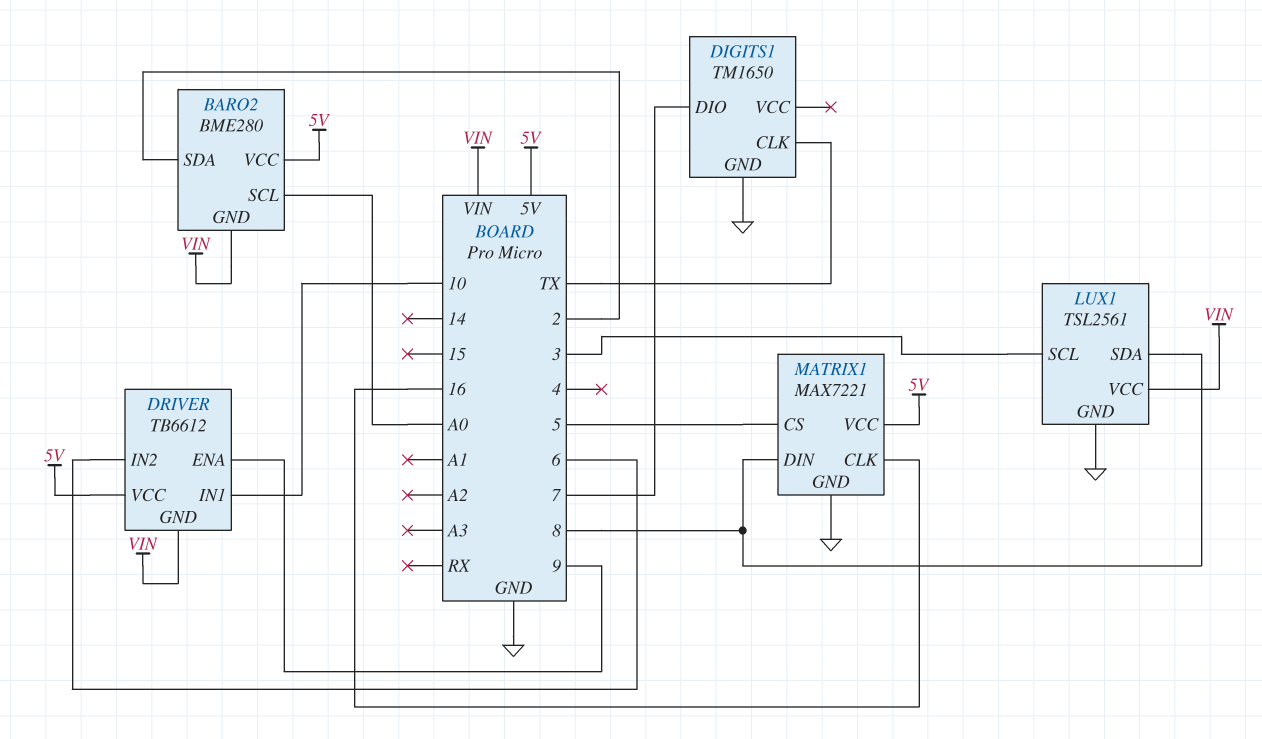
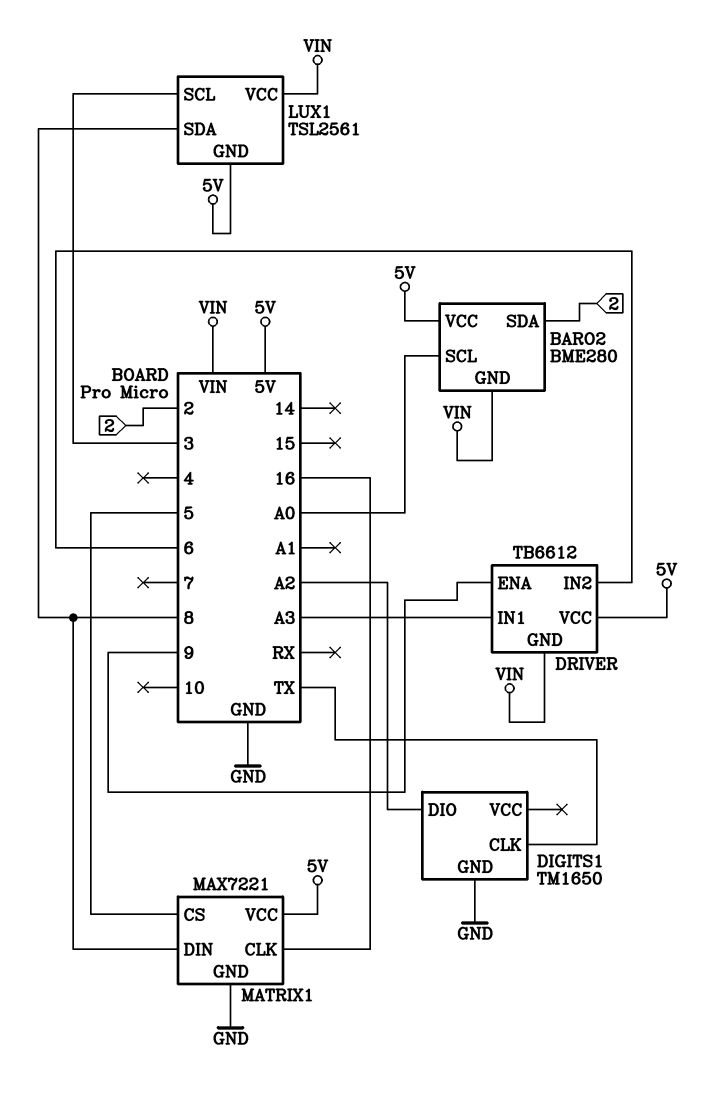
DIGITS1 pin DIO: 7 -> A2
DRIVER pin IN1: 10 -> A3
LUX1 pin GND: GND -> 5V

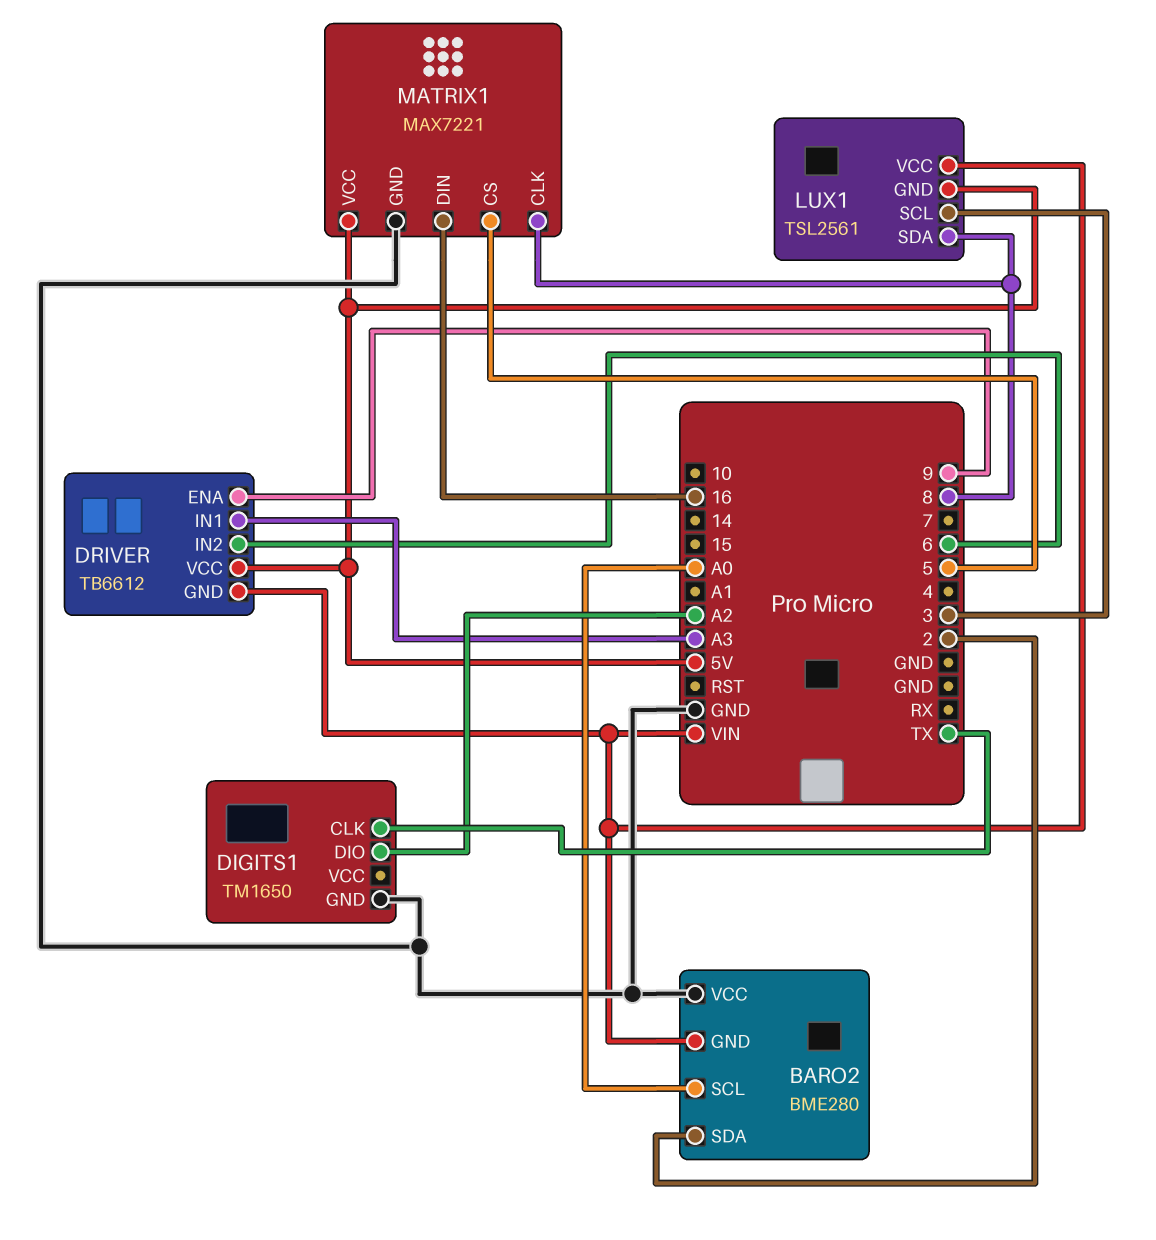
BARO2 pin VCC: 5V -> GND
MATRIX1 pin CLK: 16 -> 8
MATRIX1 pin DIN: 8 -> 16

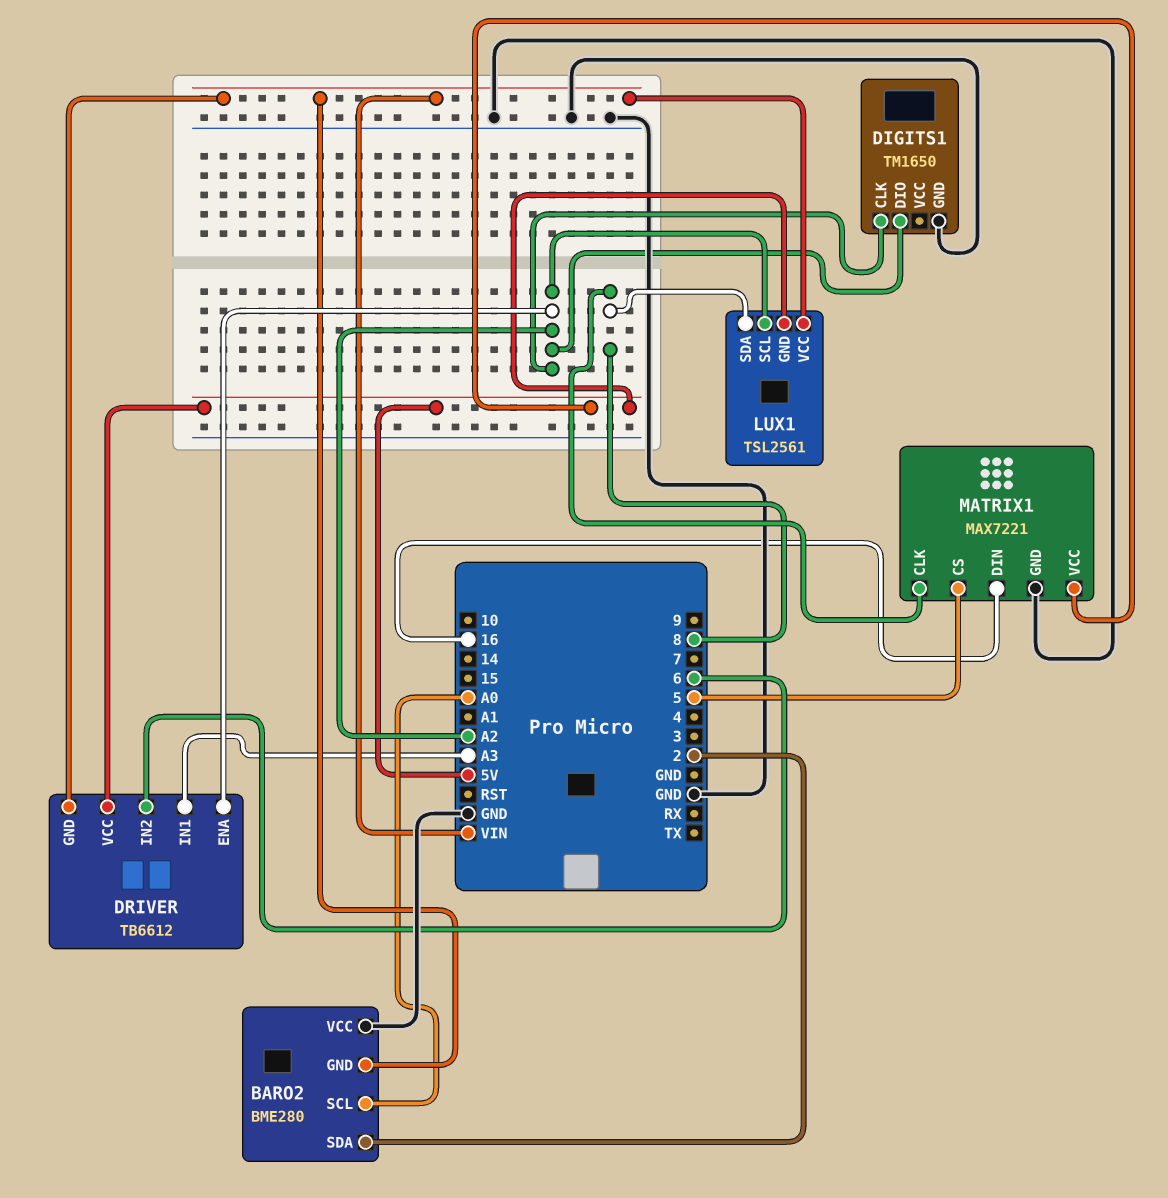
DIGITS1 pin CLK: TX -> A2
DRIVER pin ENA: 9 -> A2
LUX1 pin SCL: 3 -> A2

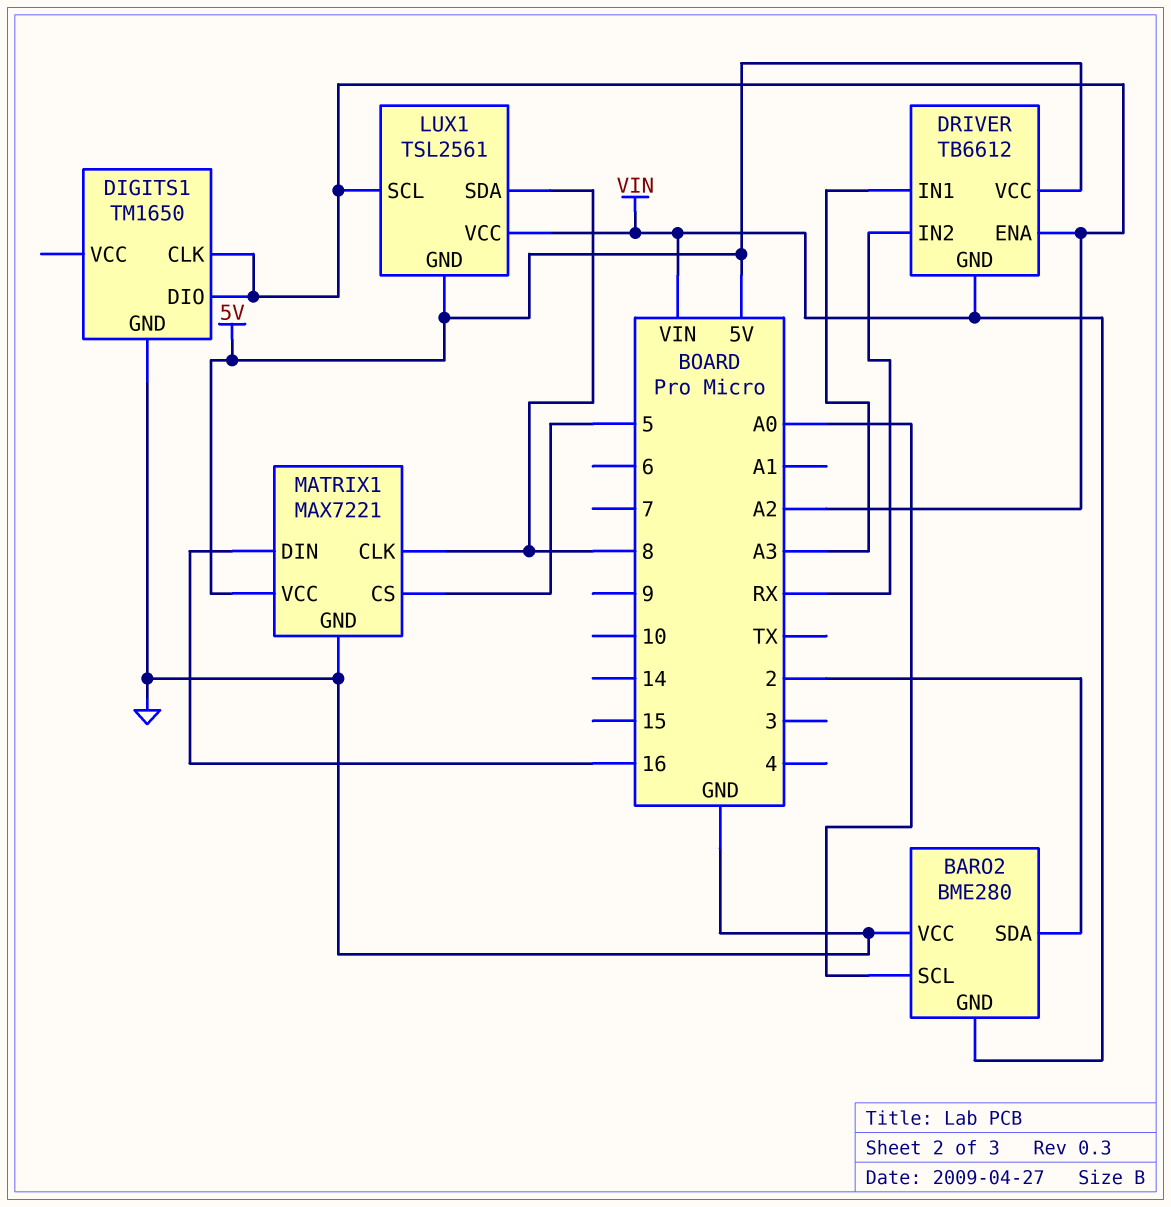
DRIVER pin IN2: 6 -> RX

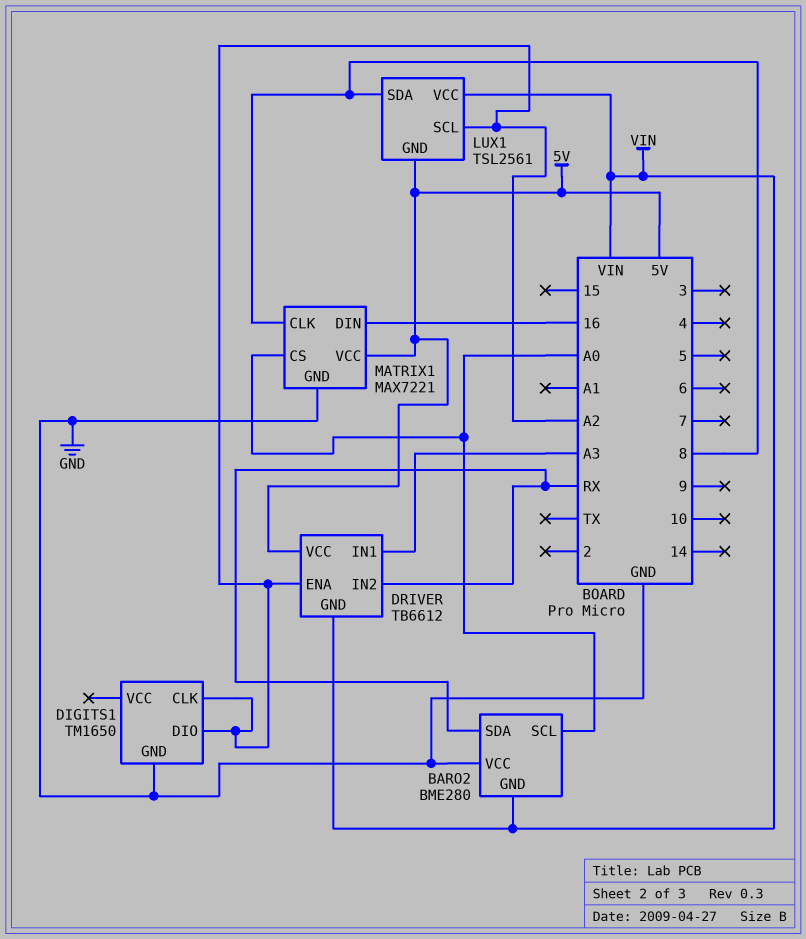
BARO2 pin SDA: 2 -> RX
MATRIX1 pin CS: 5 -> A0

